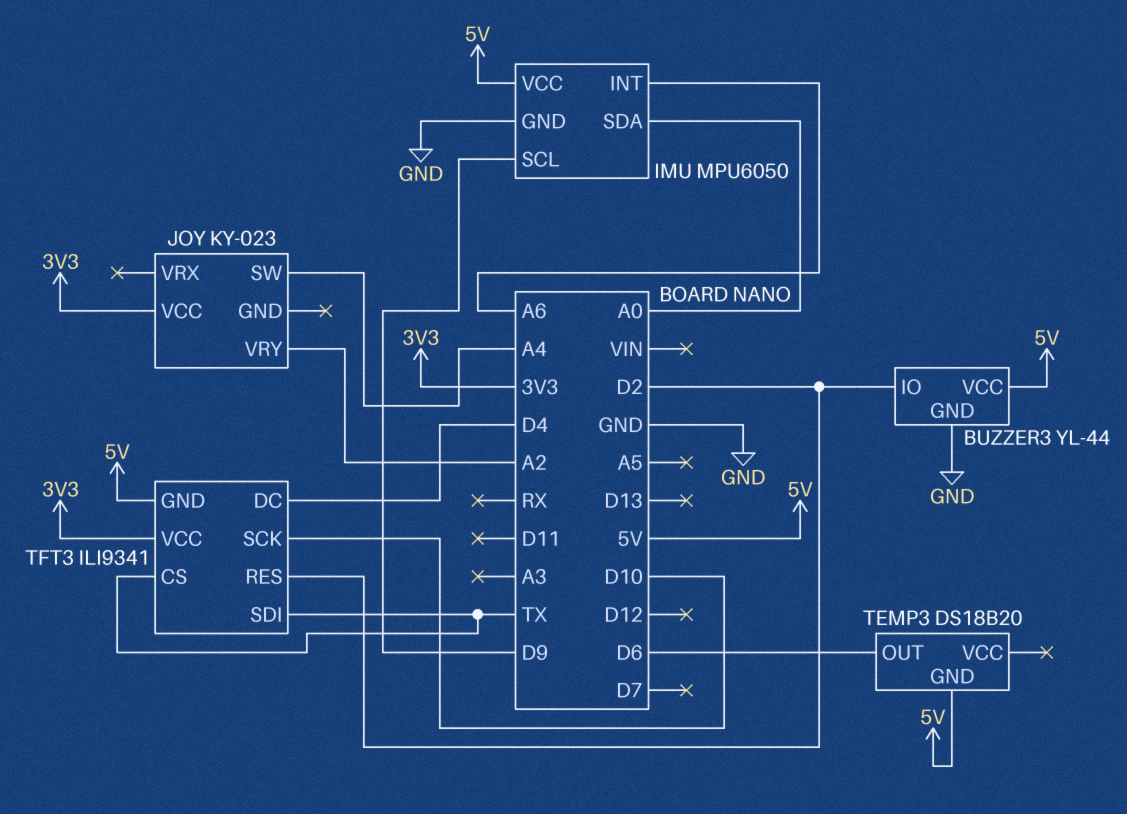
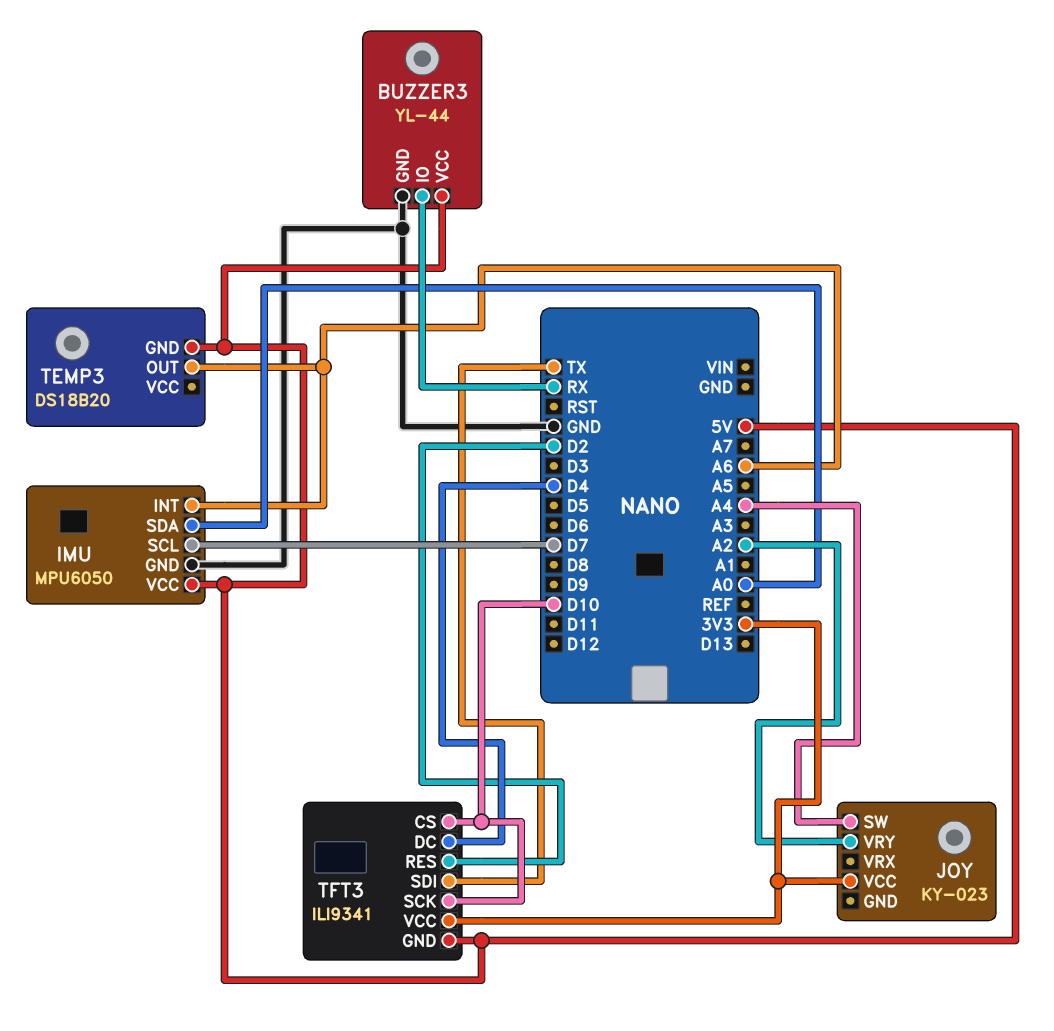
BUZZER3 pin IO: D2 -> RX
IMU pin SCL: D9 -> D7
TEMP3 pin OUT: D6 -> A6
TFT3 pin CS: TX -> D10

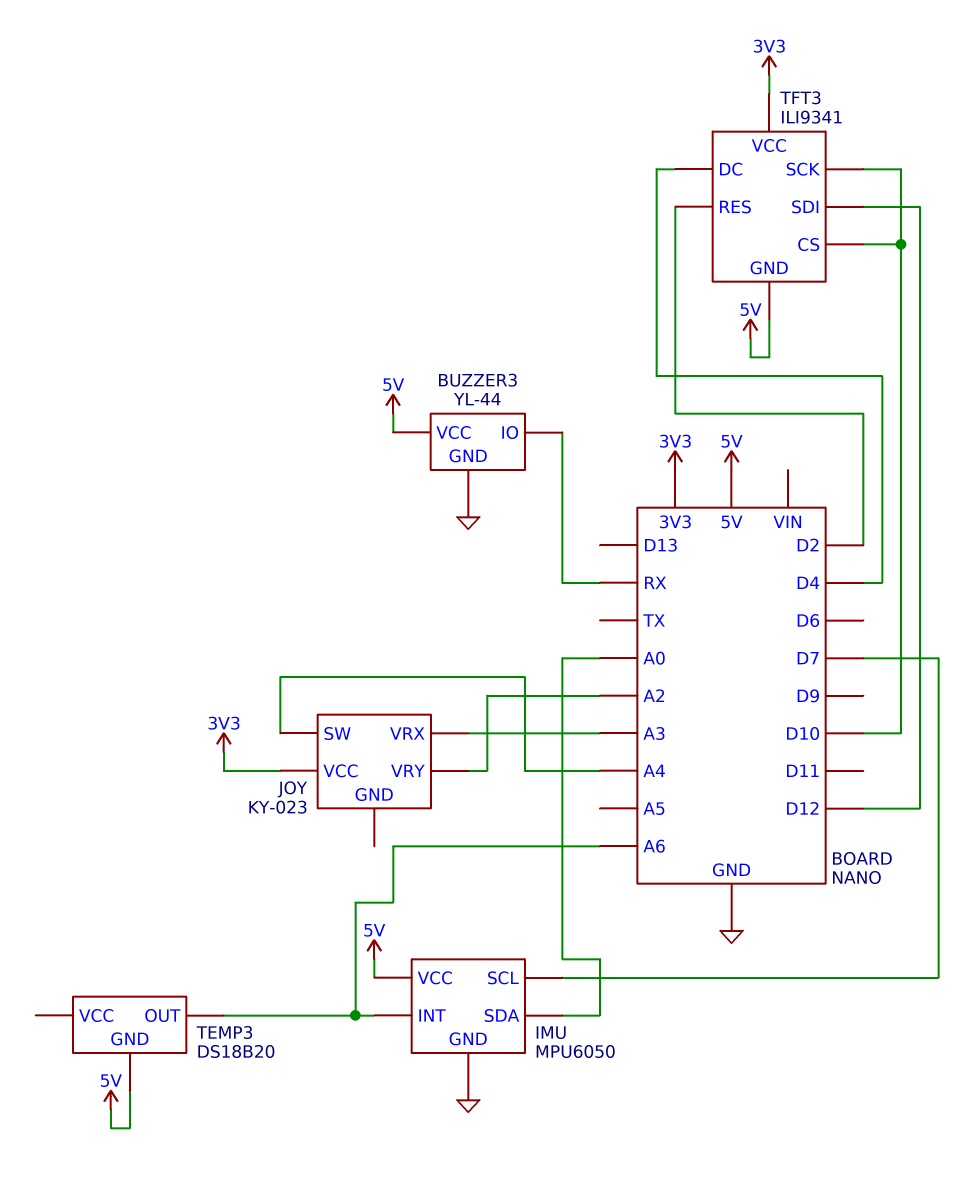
JOY pin VRX: none -> A3
TFT3 pin SDI: TX -> D12

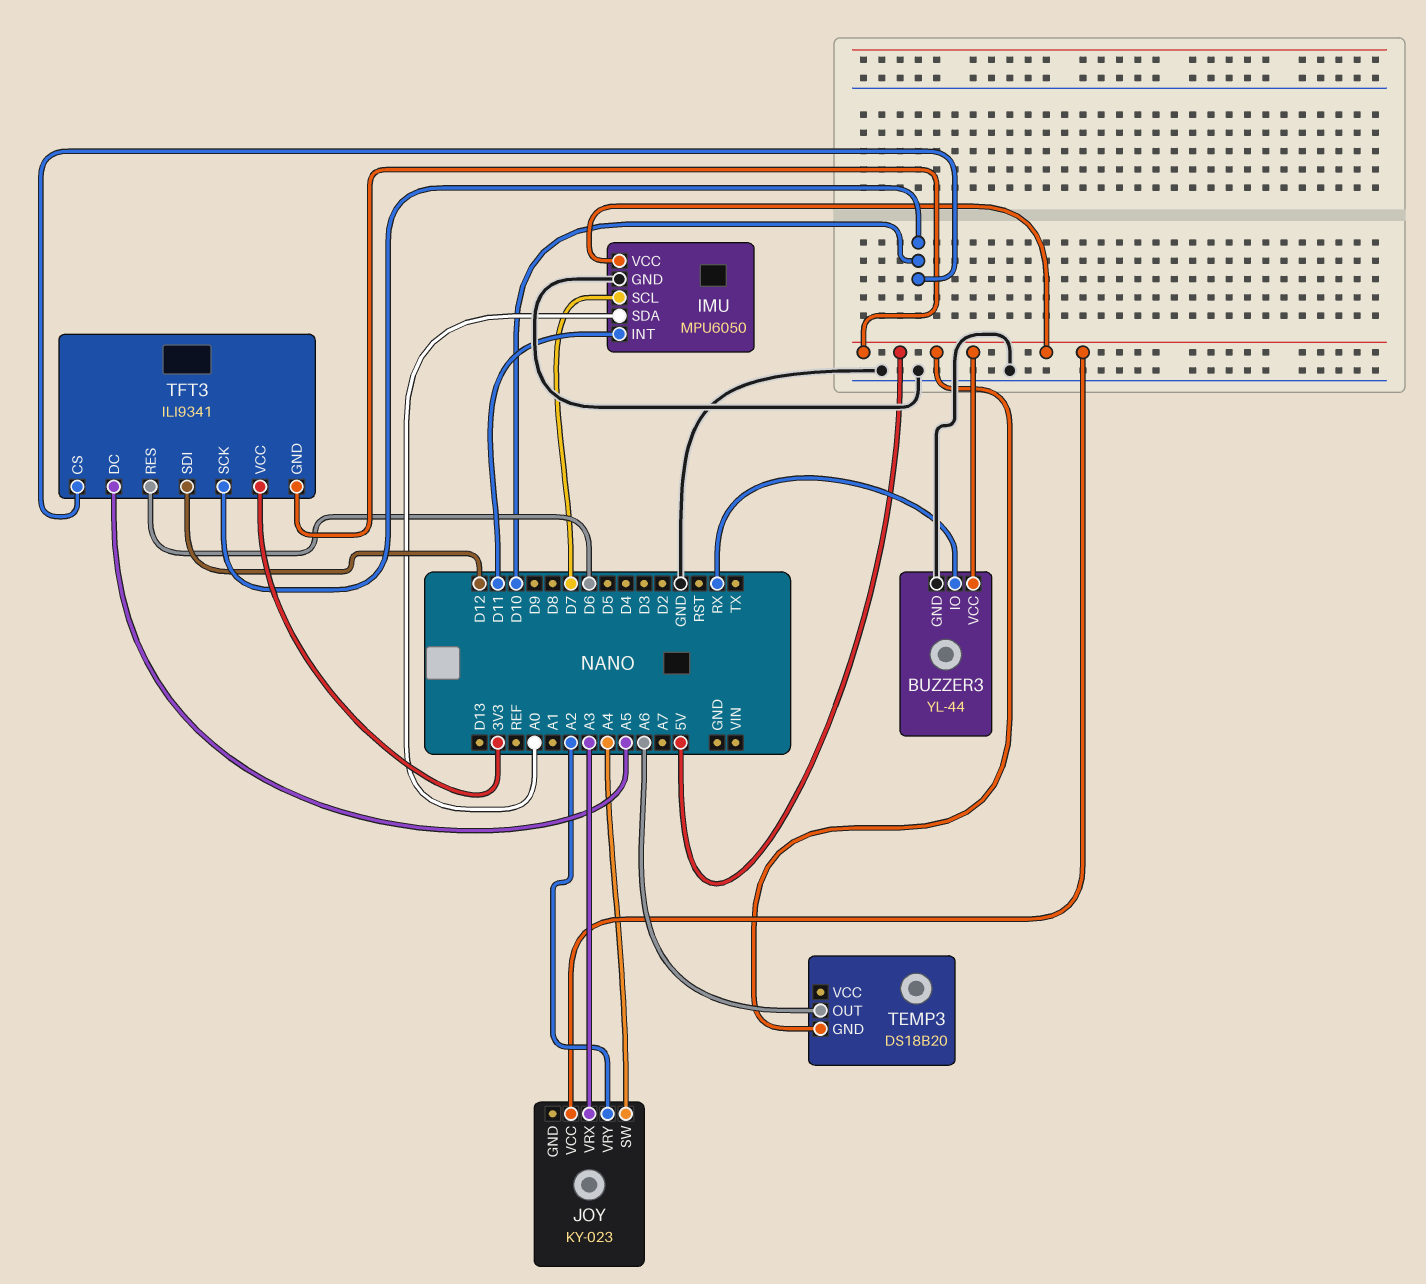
IMU pin INT: A6 -> D11
JOY pin VCC: 3V3 -> 5V
TFT3 pin DC: D4 -> A5
TFT3 pin RES: D2 -> D6

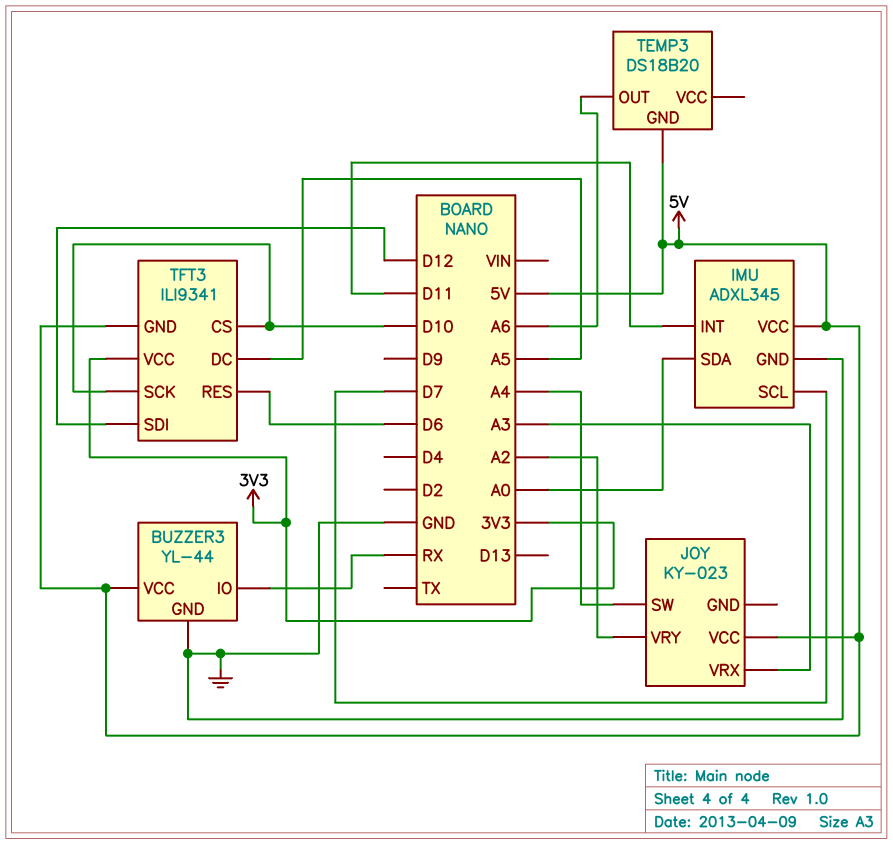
IMU: MPU6050 -> ADXL345

